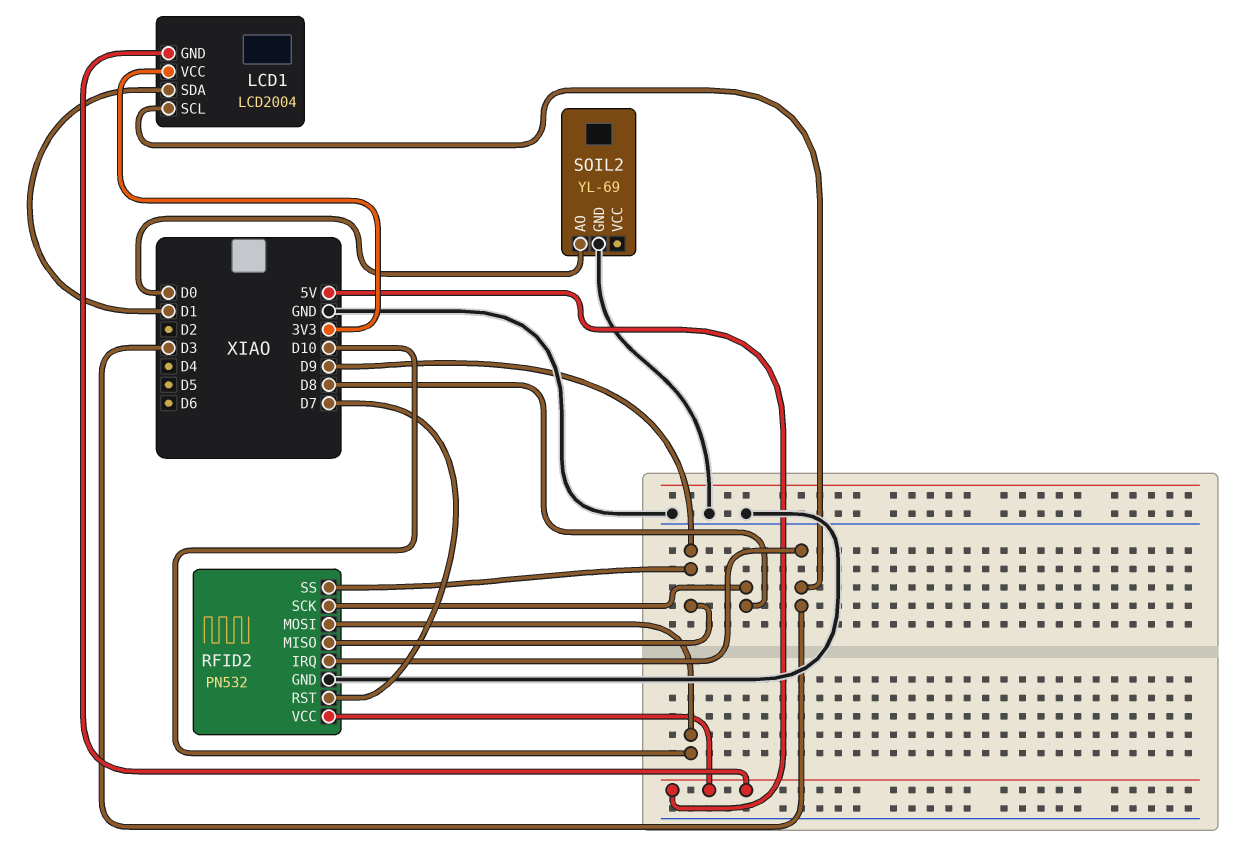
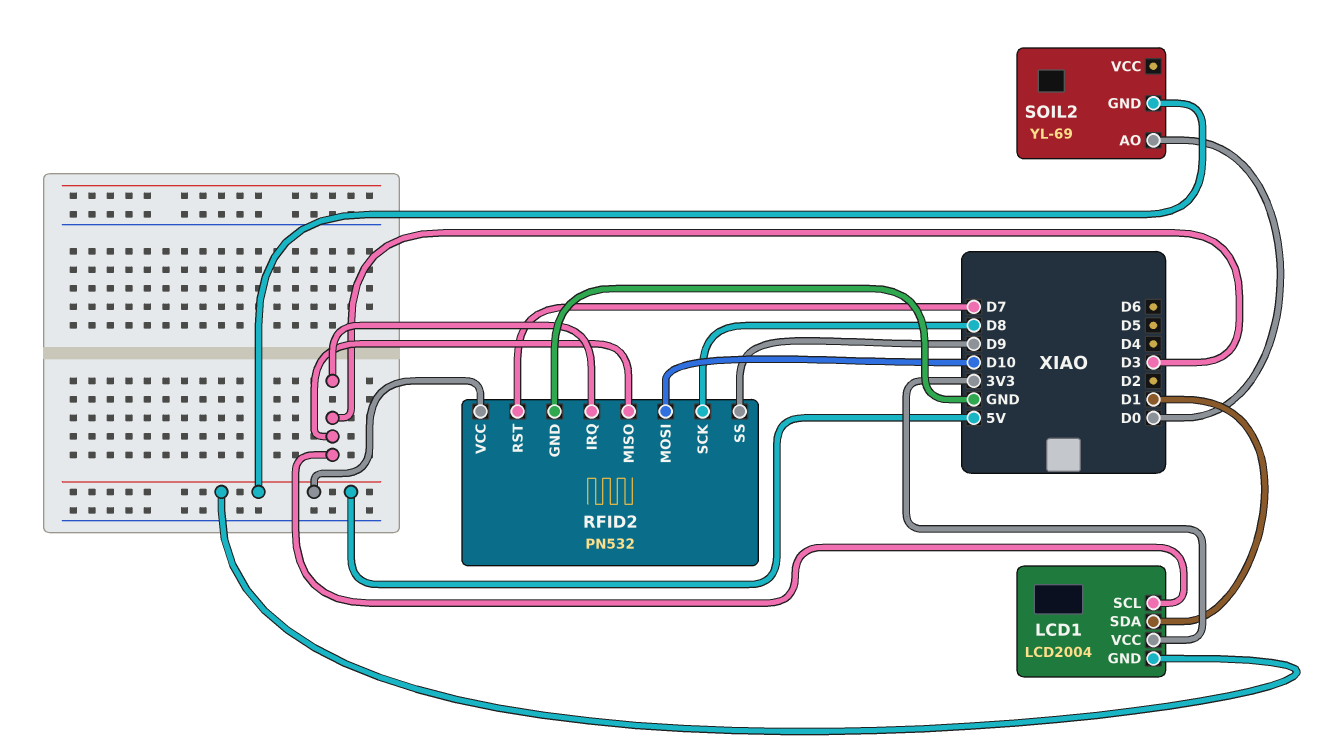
RFID2 pin MISO: D9 -> D3
SOIL2 pin GND: GND -> 5V

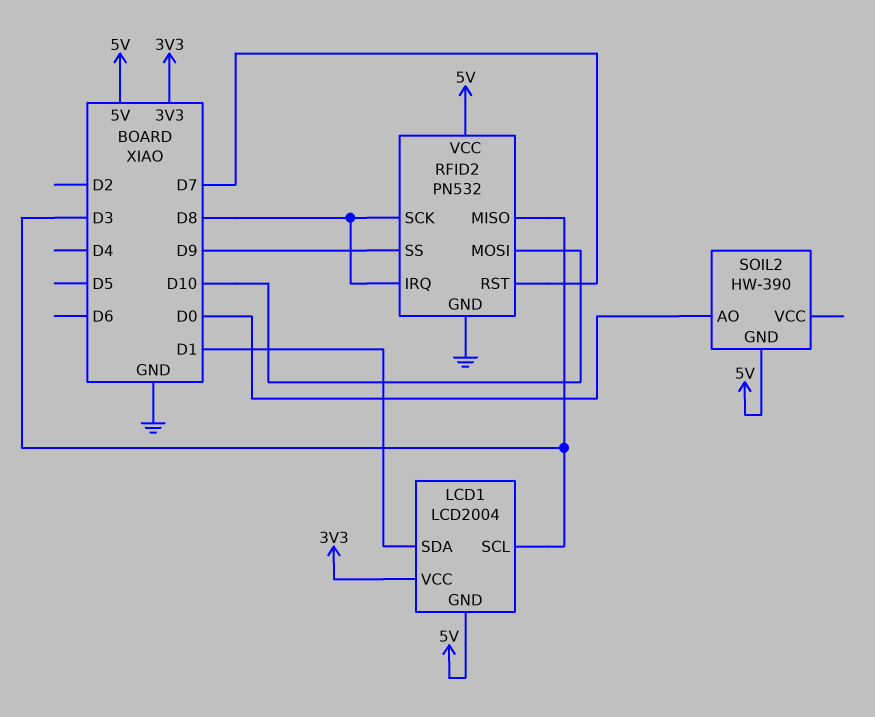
RFID2 pin IRQ: D3 -> D8
SOIL2: YL-69 -> HW-390

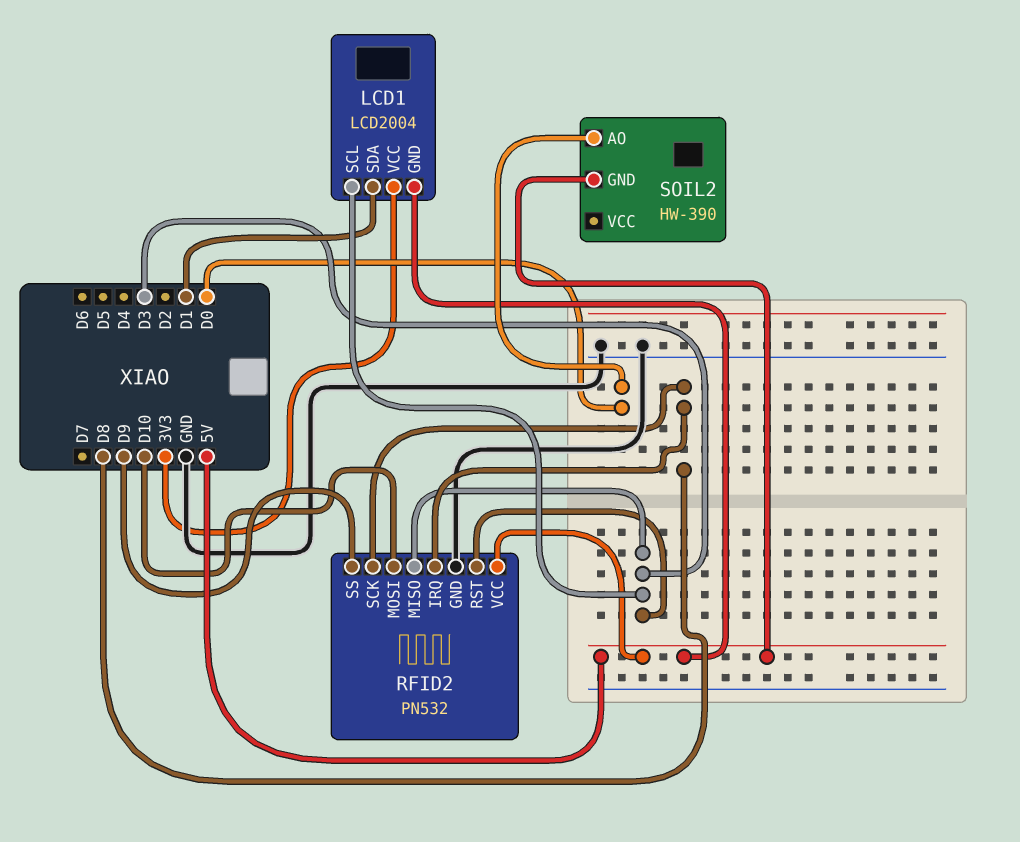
RFID2 pin RST: D7 -> D3

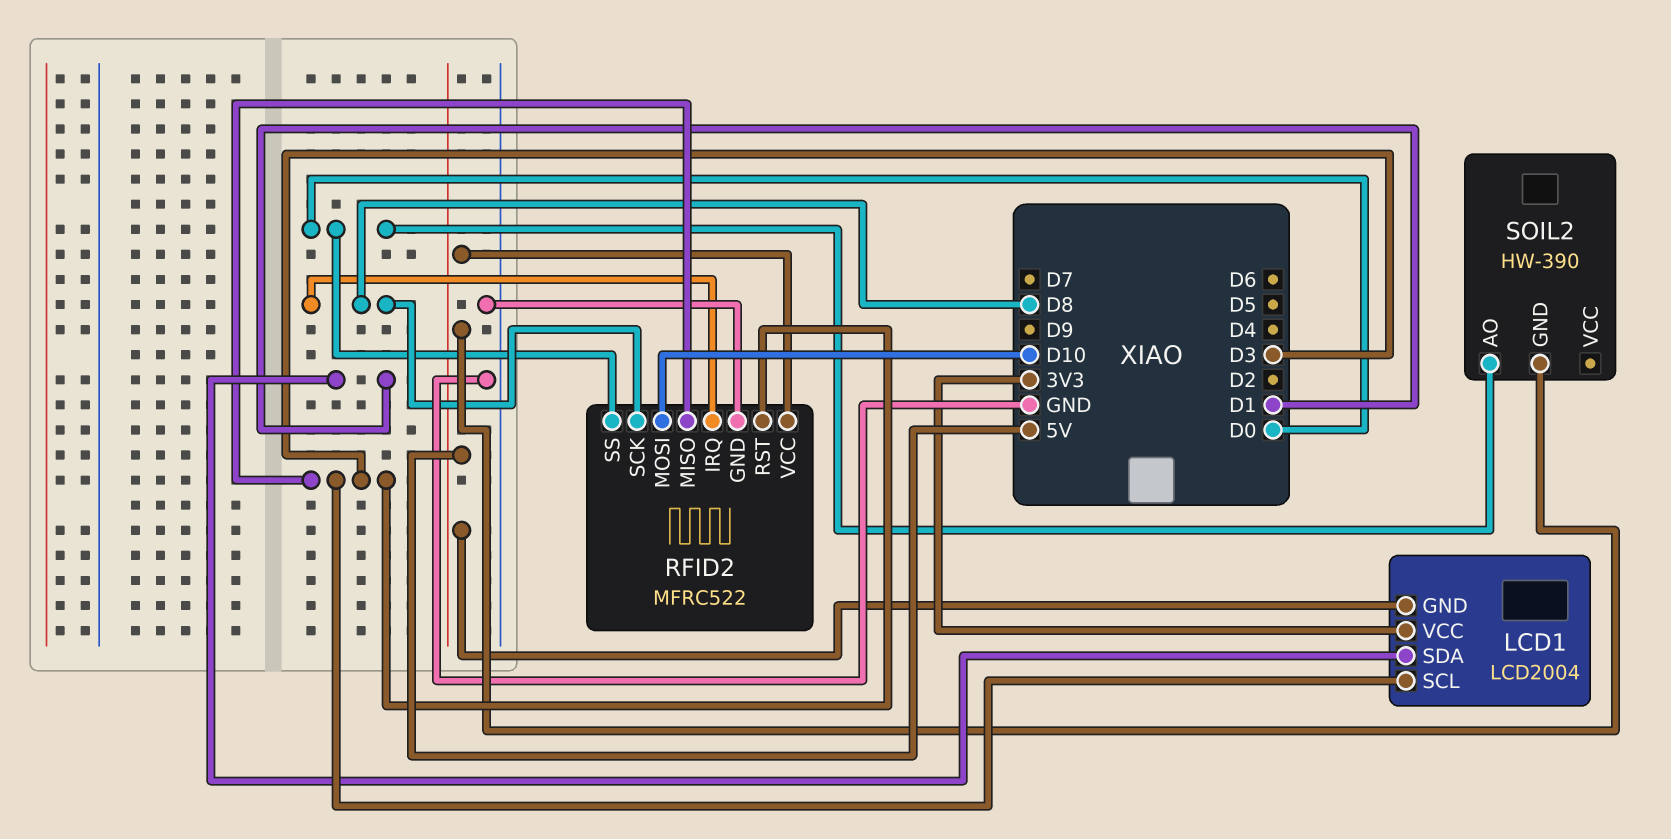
RFID2: PN532 -> MFRC522
RFID2 pin SS: D9 -> D0

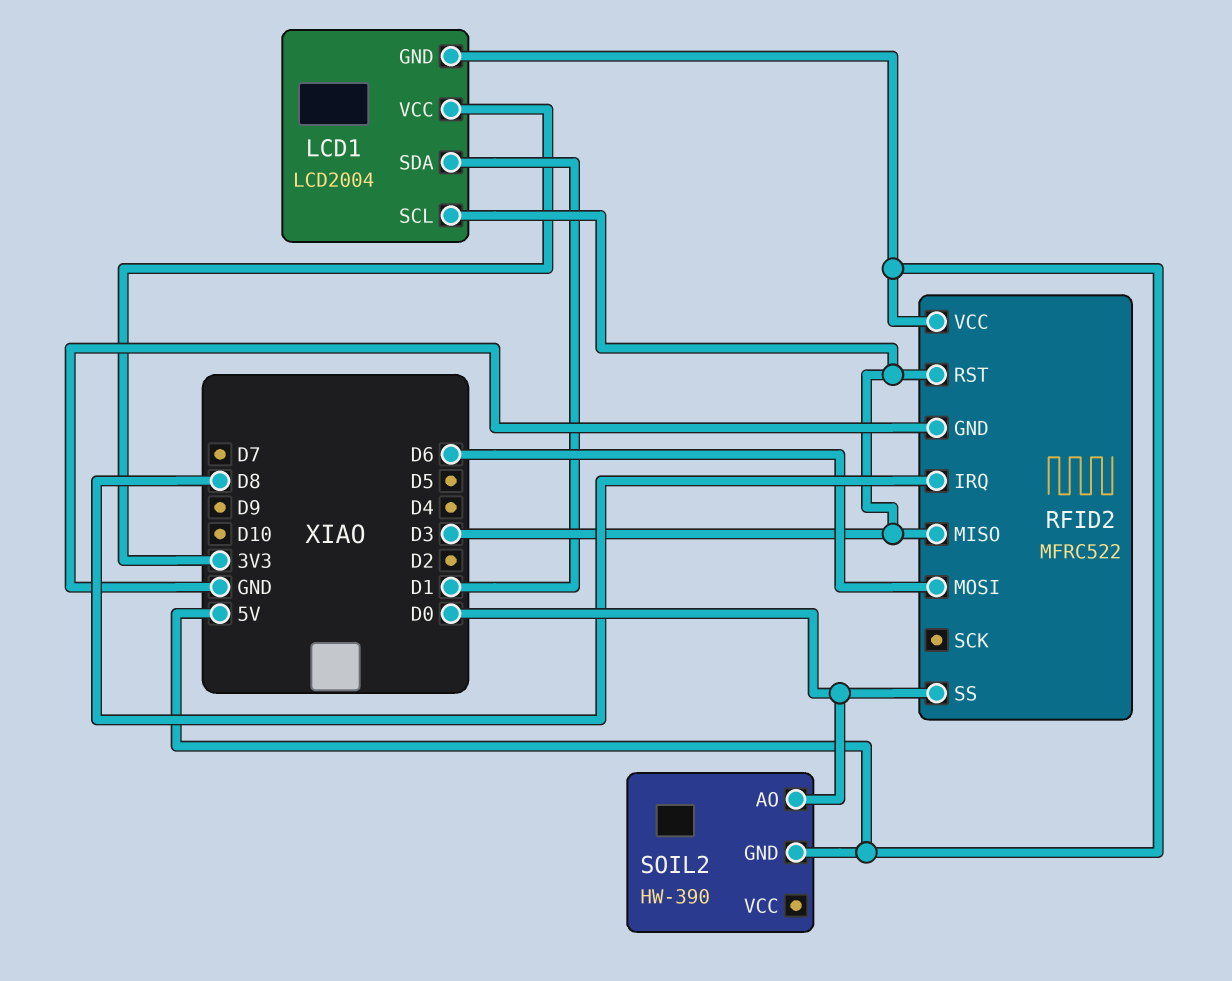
RFID2 pin MOSI: D10 -> D6
RFID2 pin SCK: D8 -> none

